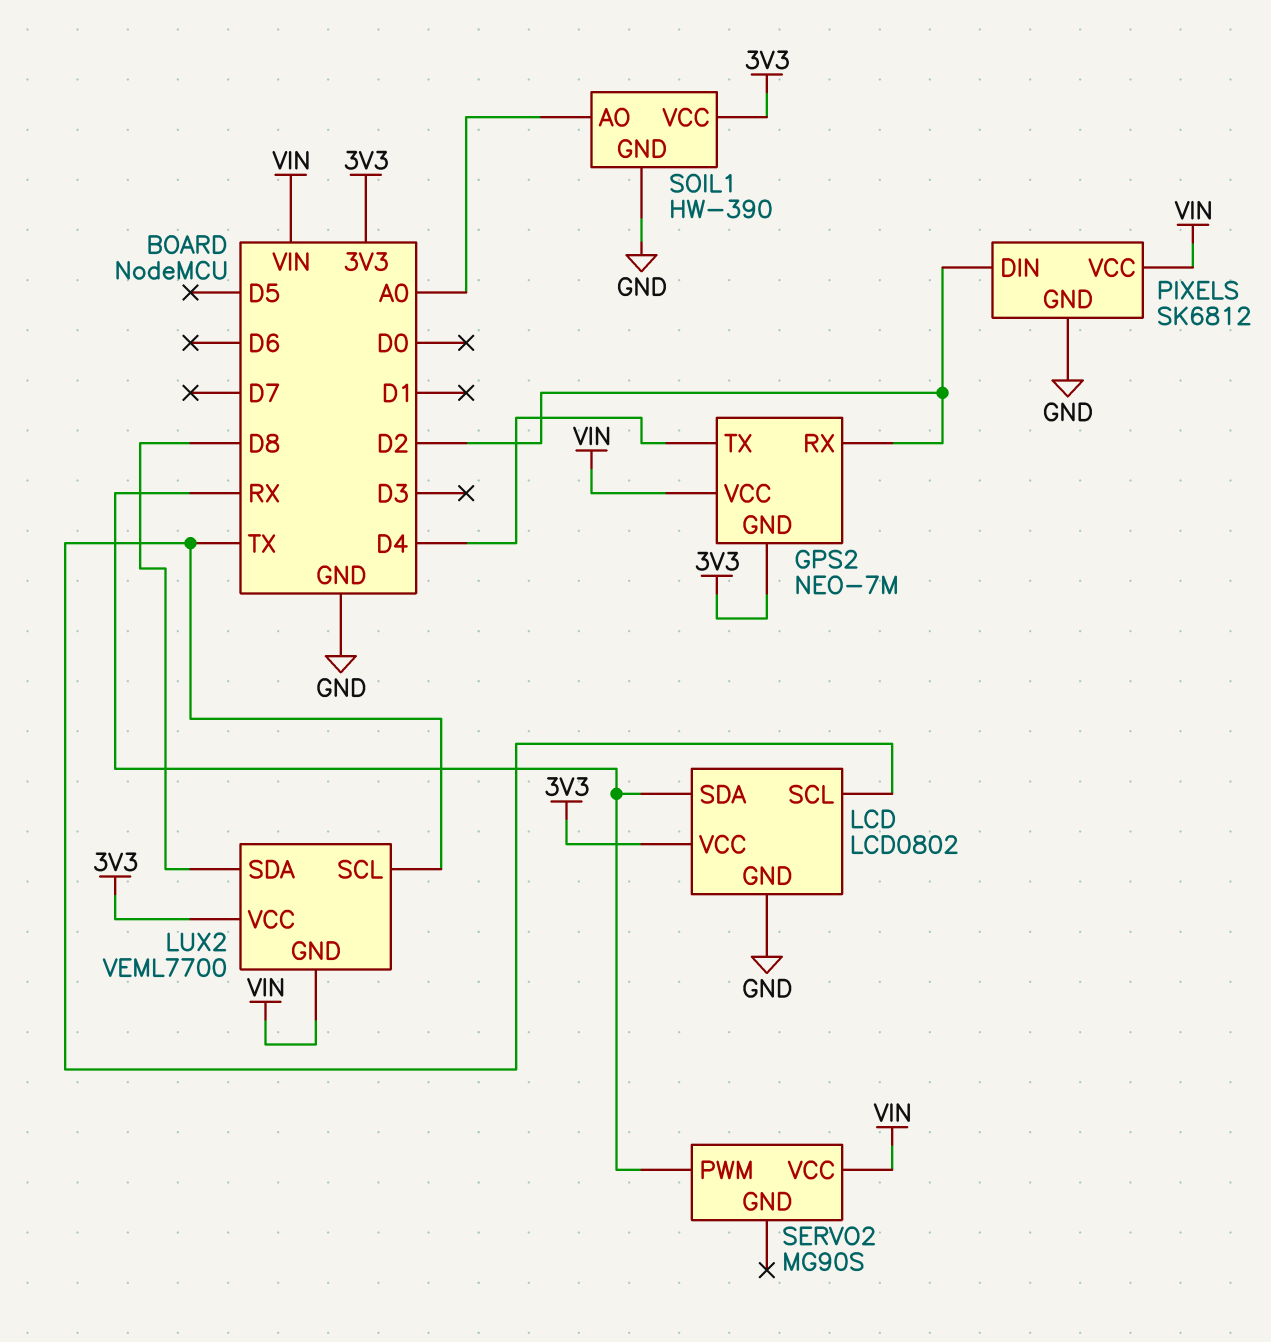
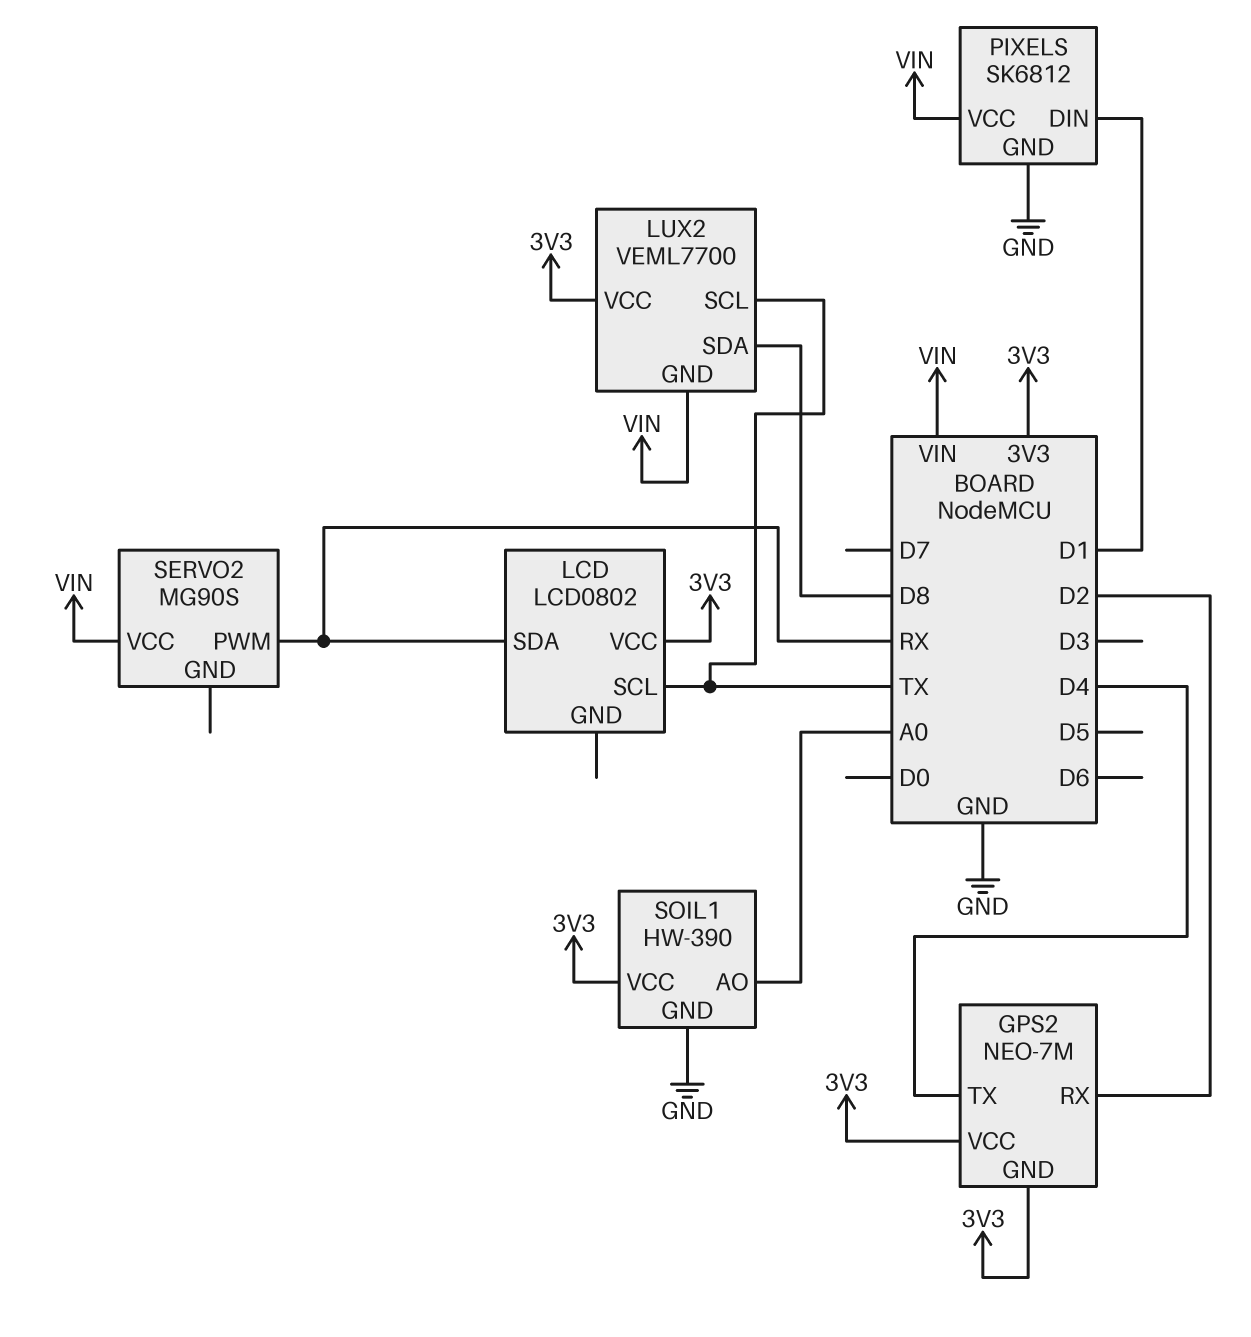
GPS2 pin VCC: VIN -> 3V3
LCD pin GND: GND -> none
PIXELS pin DIN: D2 -> D1

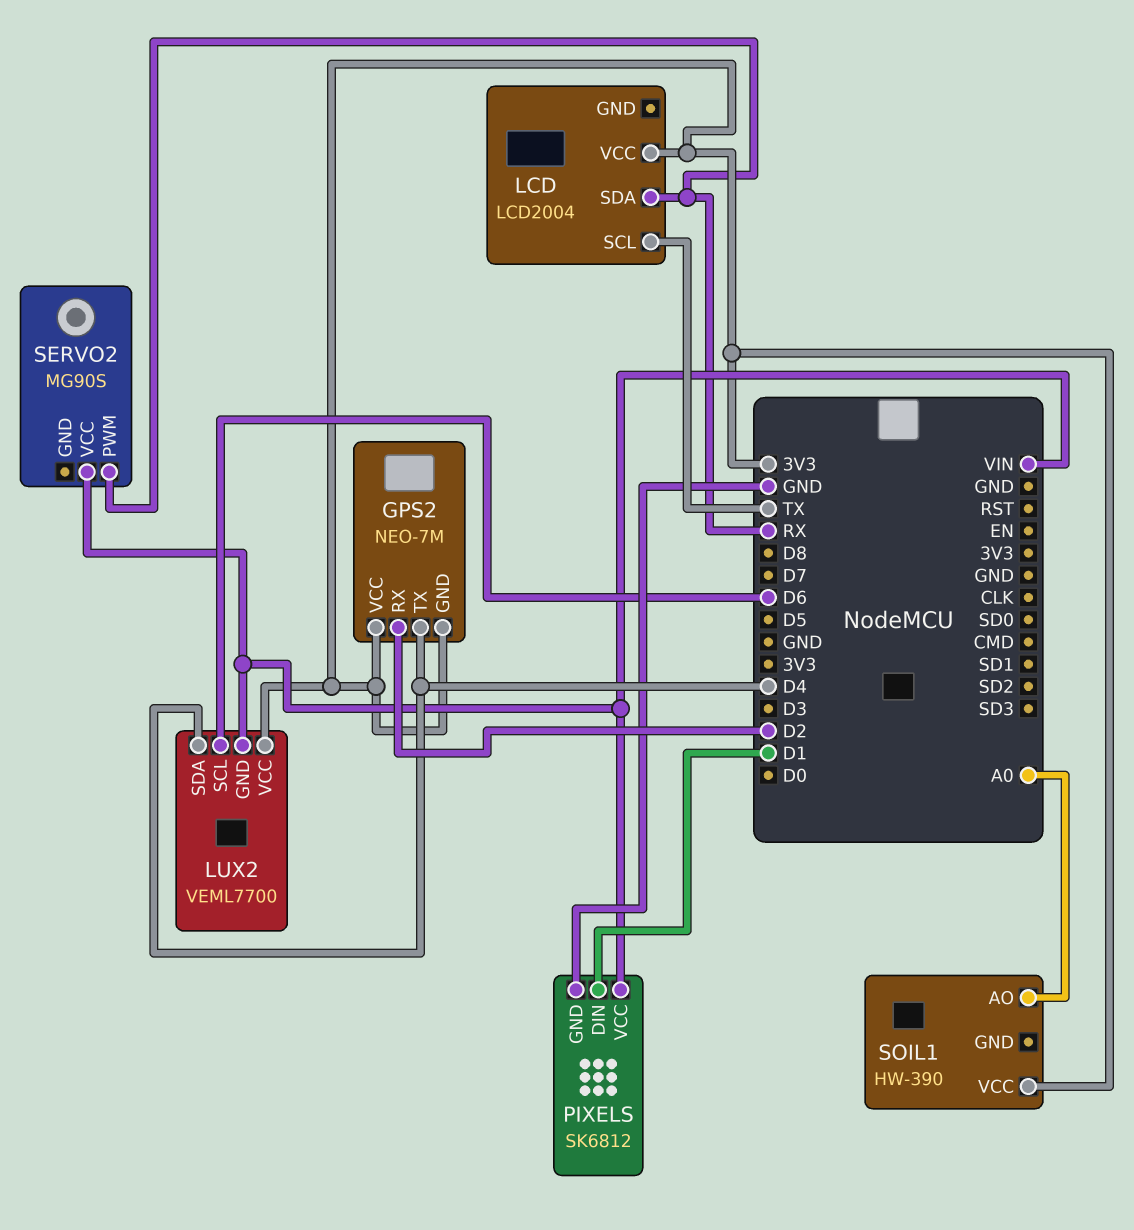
LCD: LCD0802 -> LCD2004
LUX2 pin SCL: TX -> D6
LUX2 pin SDA: D8 -> D4
SOIL1 pin GND: GND -> none

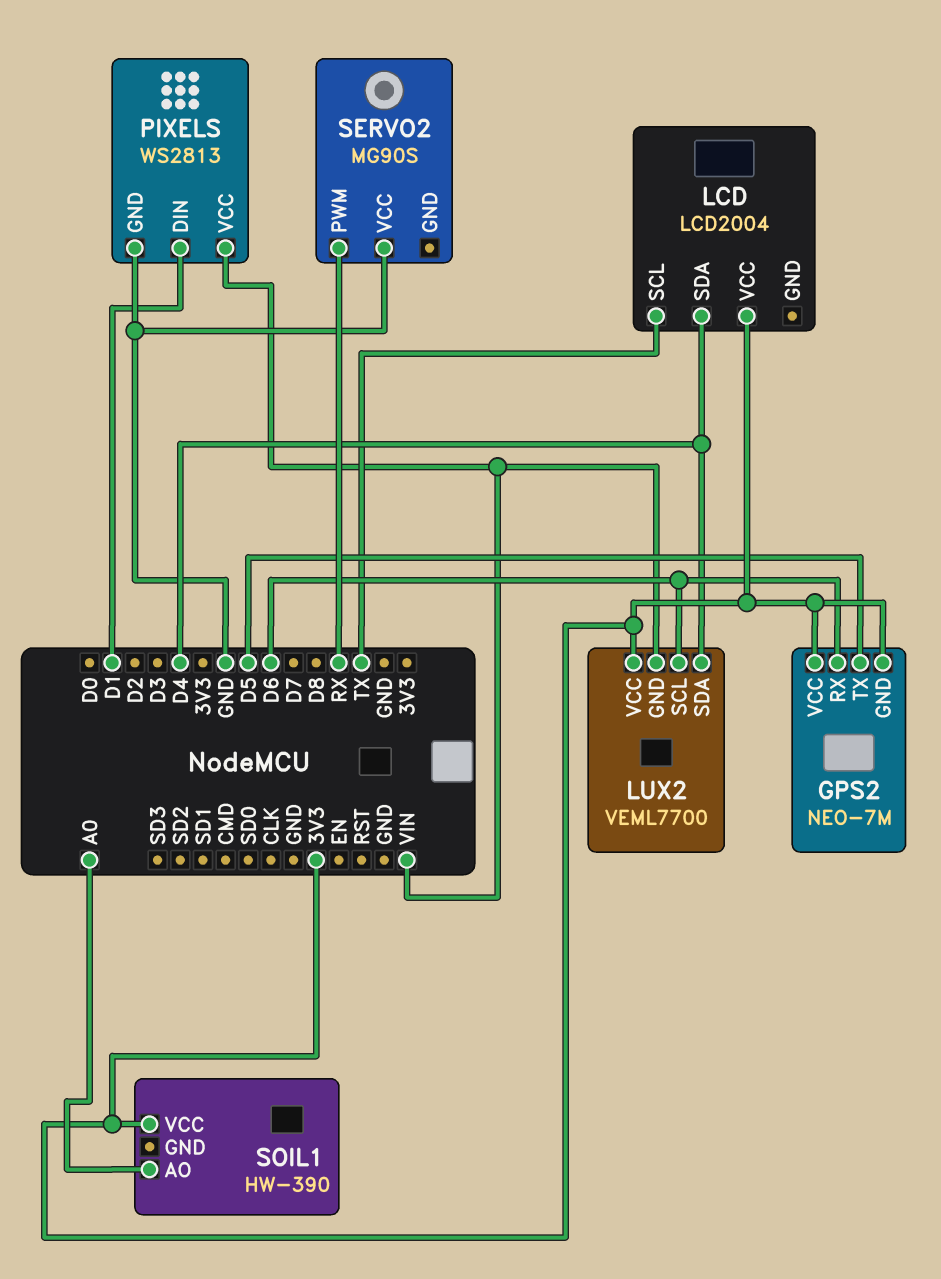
GPS2 pin RX: D2 -> D6
GPS2 pin TX: D4 -> D5
LCD pin SDA: RX -> D4
PIXELS: SK6812 -> WS2813
SERVO2 pin VCC: VIN -> GND

